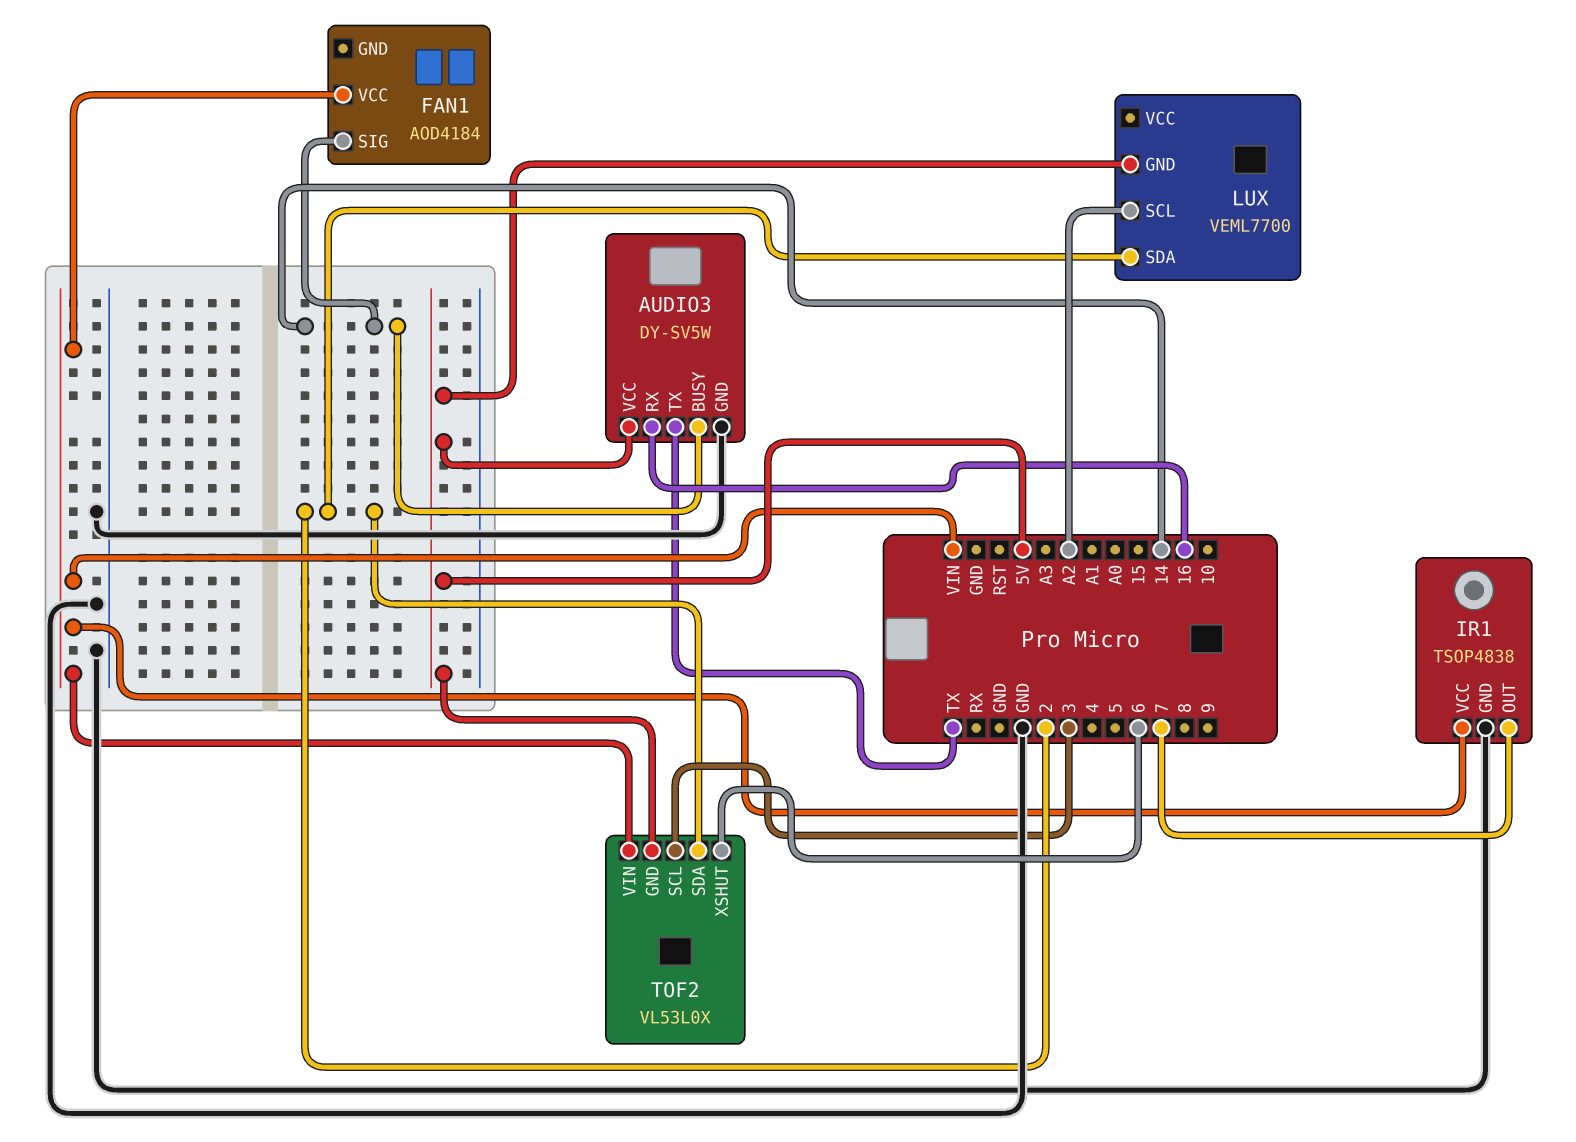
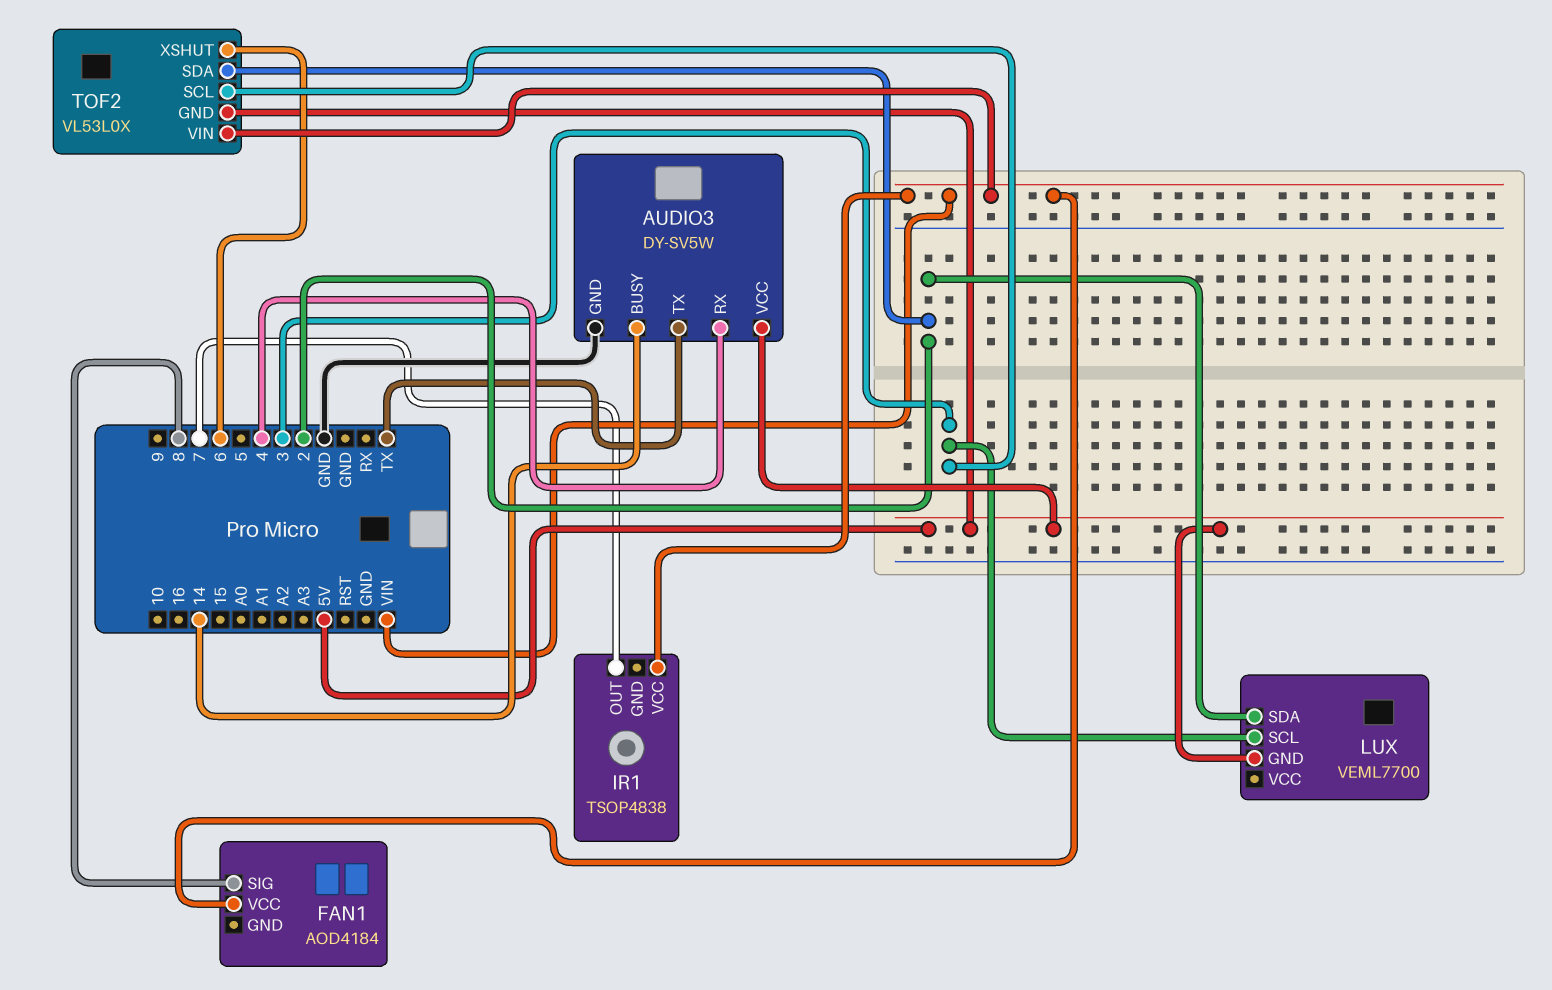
AUDIO3 pin RX: 16 -> 4
FAN1 pin SIG: 14 -> 8
IR1 pin GND: GND -> none
LUX pin SCL: A2 -> 3

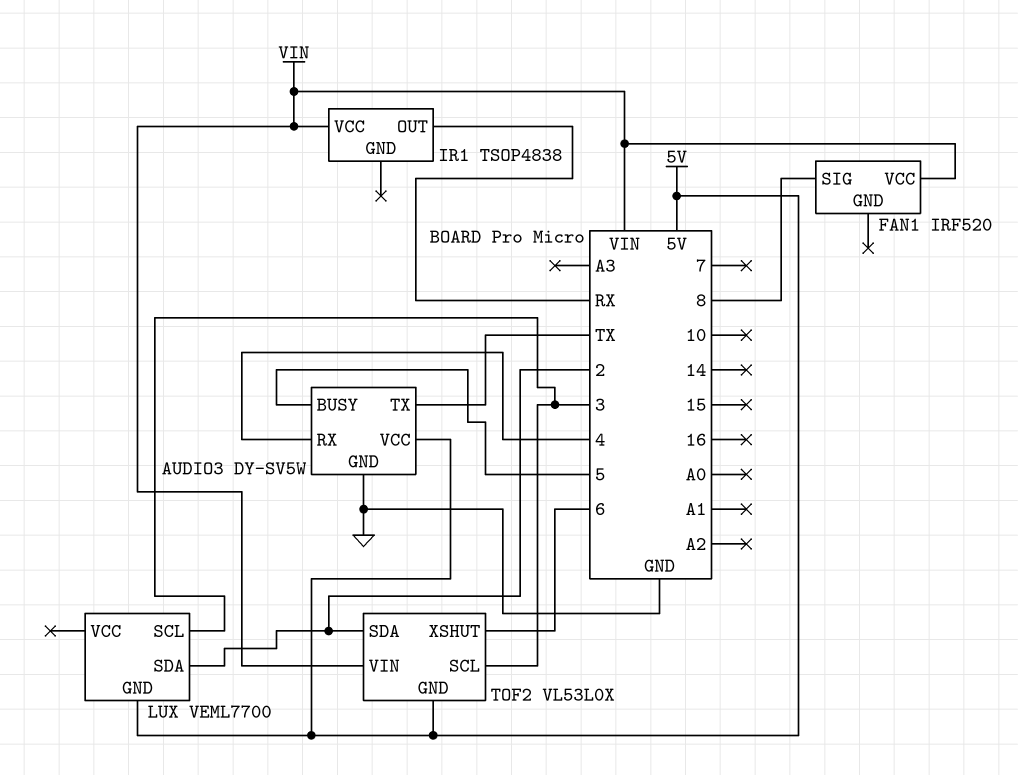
AUDIO3 pin BUSY: 14 -> 5
FAN1: AOD4184 -> IRF520
IR1 pin OUT: 7 -> RX

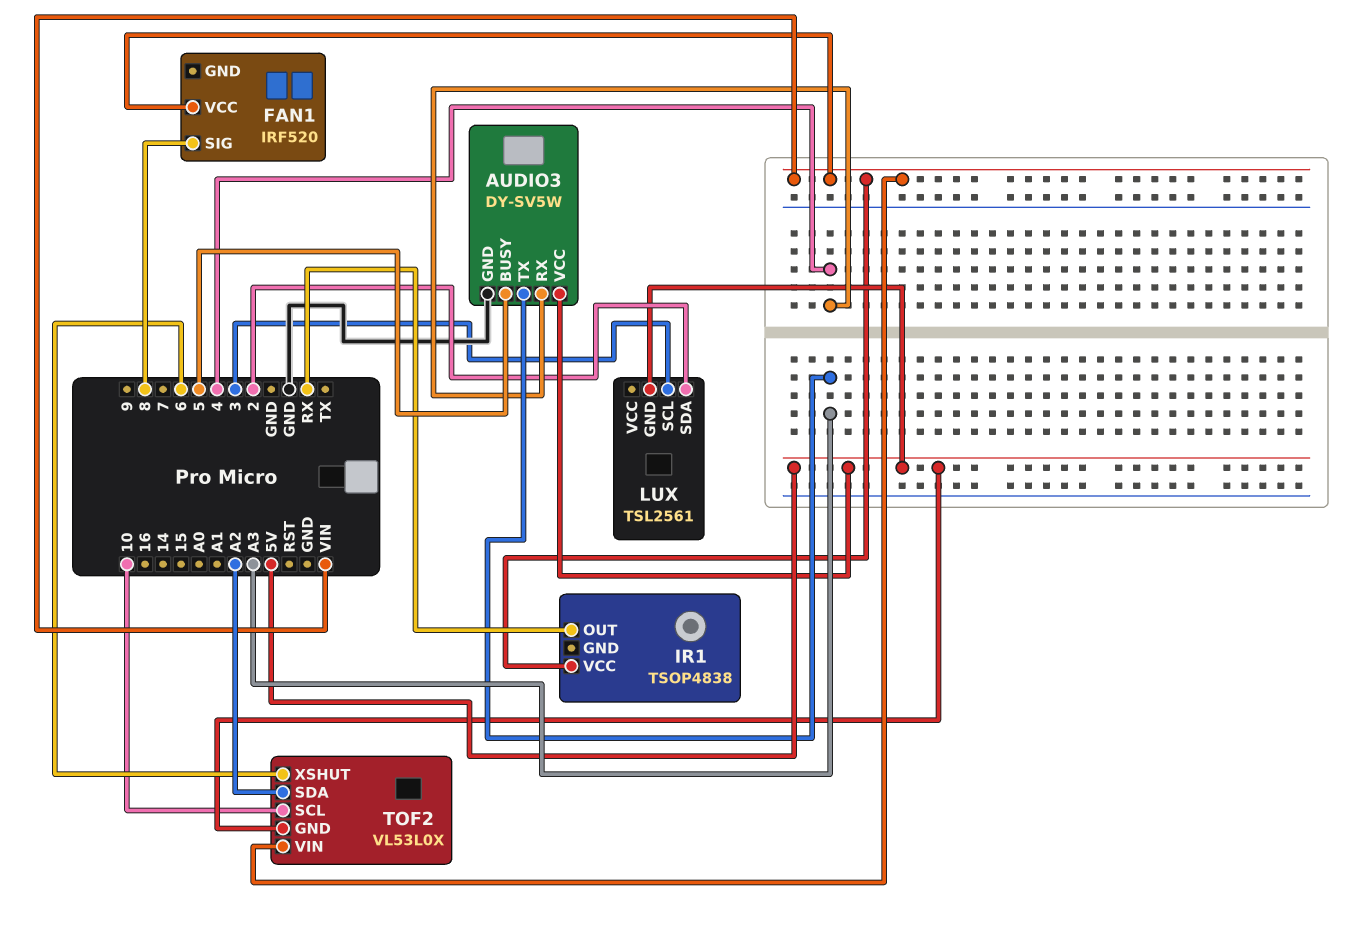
AUDIO3 pin TX: TX -> A3
LUX: VEML7700 -> TSL2561
TOF2 pin SCL: 3 -> 10
TOF2 pin SDA: 2 -> A2

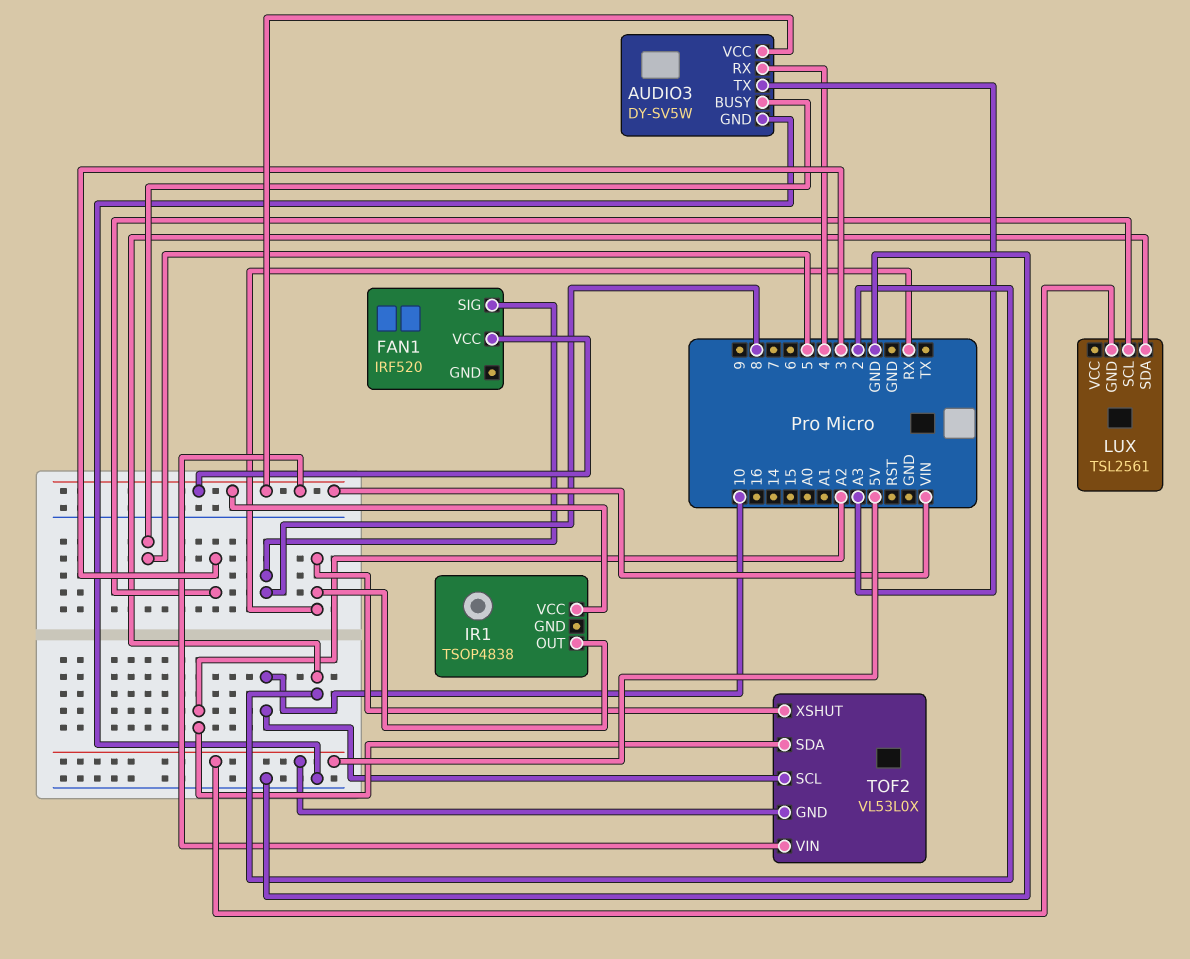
AUDIO3 pin VCC: 5V -> VIN
TOF2 pin XSHUT: 6 -> RX

